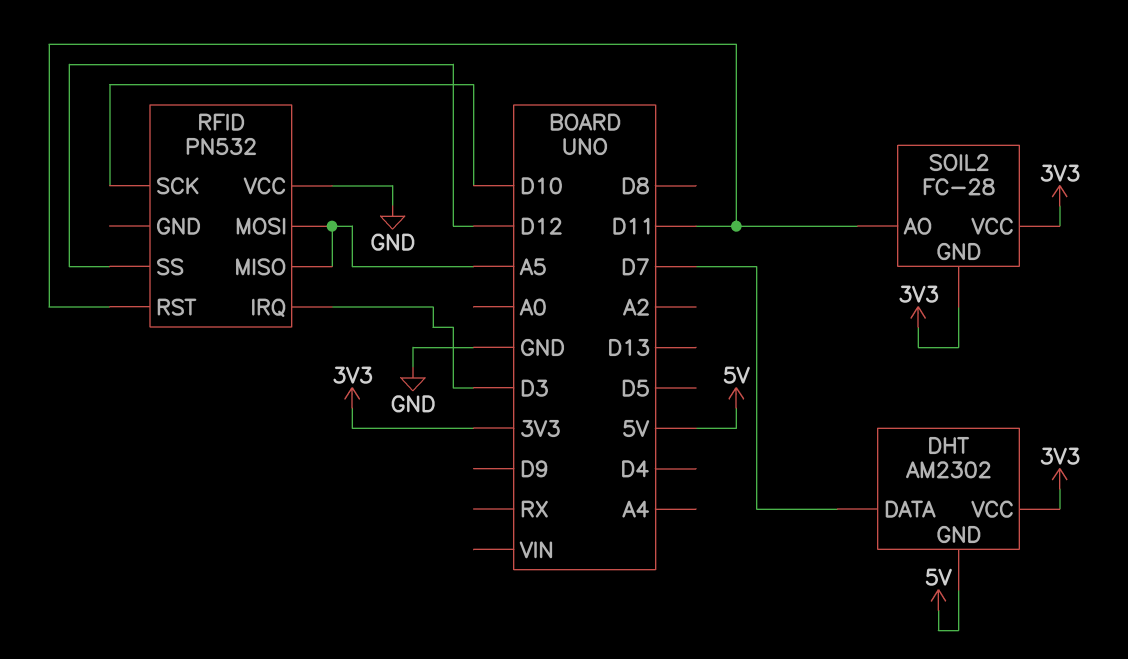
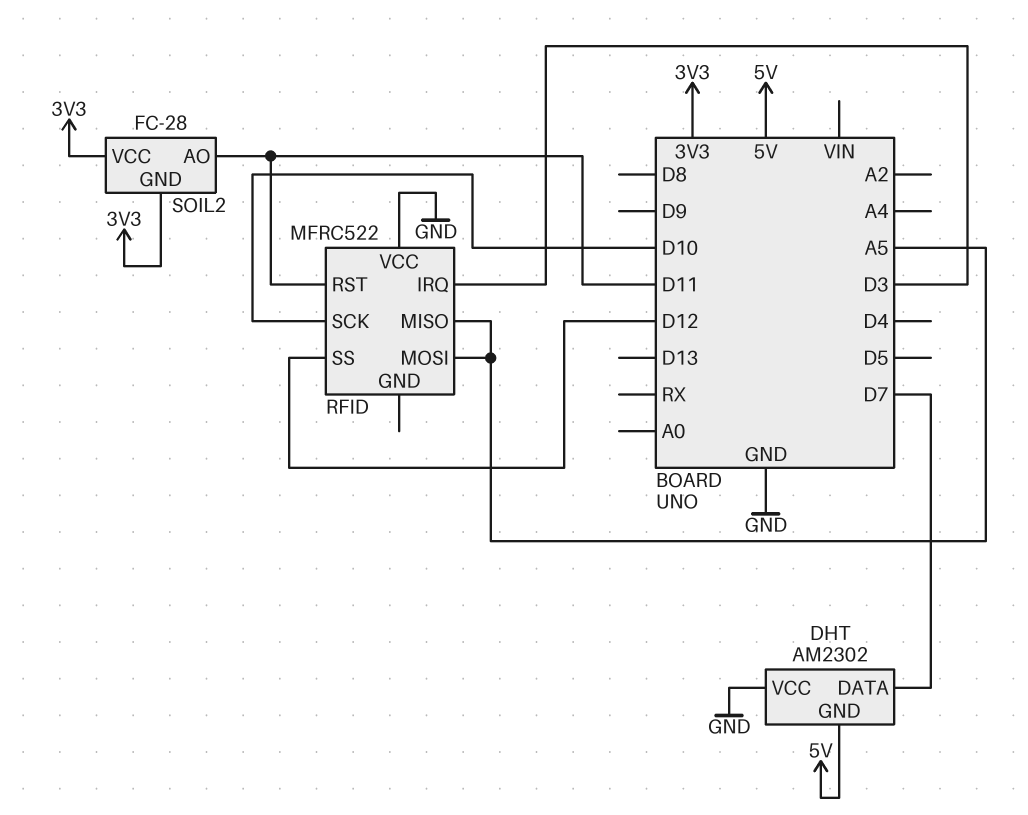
DHT pin VCC: 3V3 -> GND
RFID: PN532 -> MFRC522

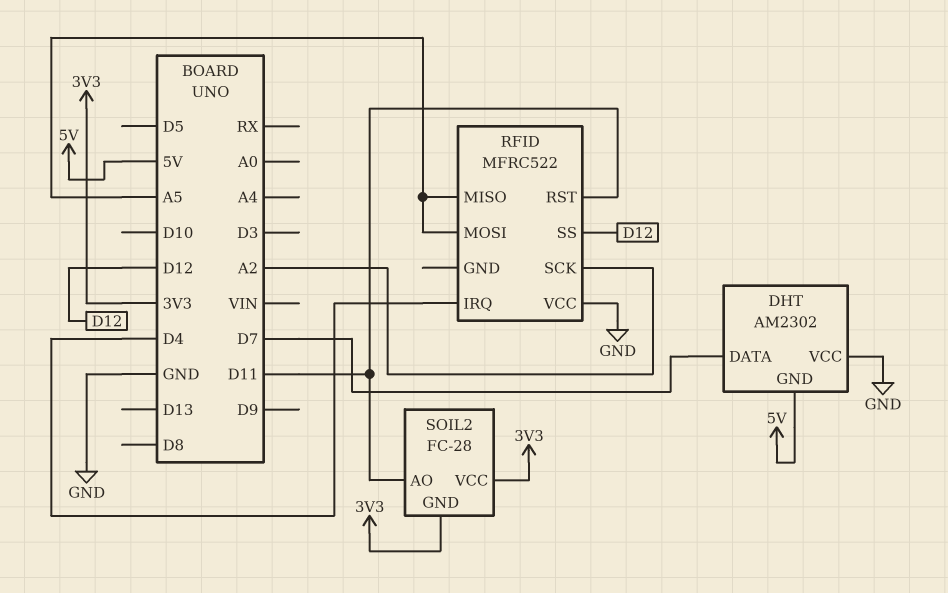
RFID pin IRQ: D3 -> D4
RFID pin SCK: D10 -> A2

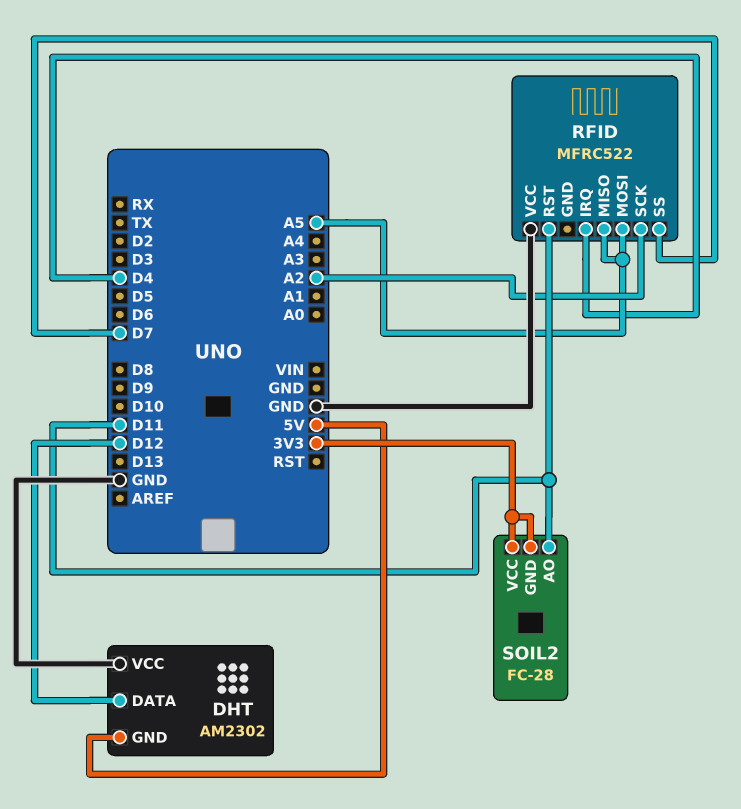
DHT pin DATA: D7 -> D12
RFID pin SS: D12 -> D7

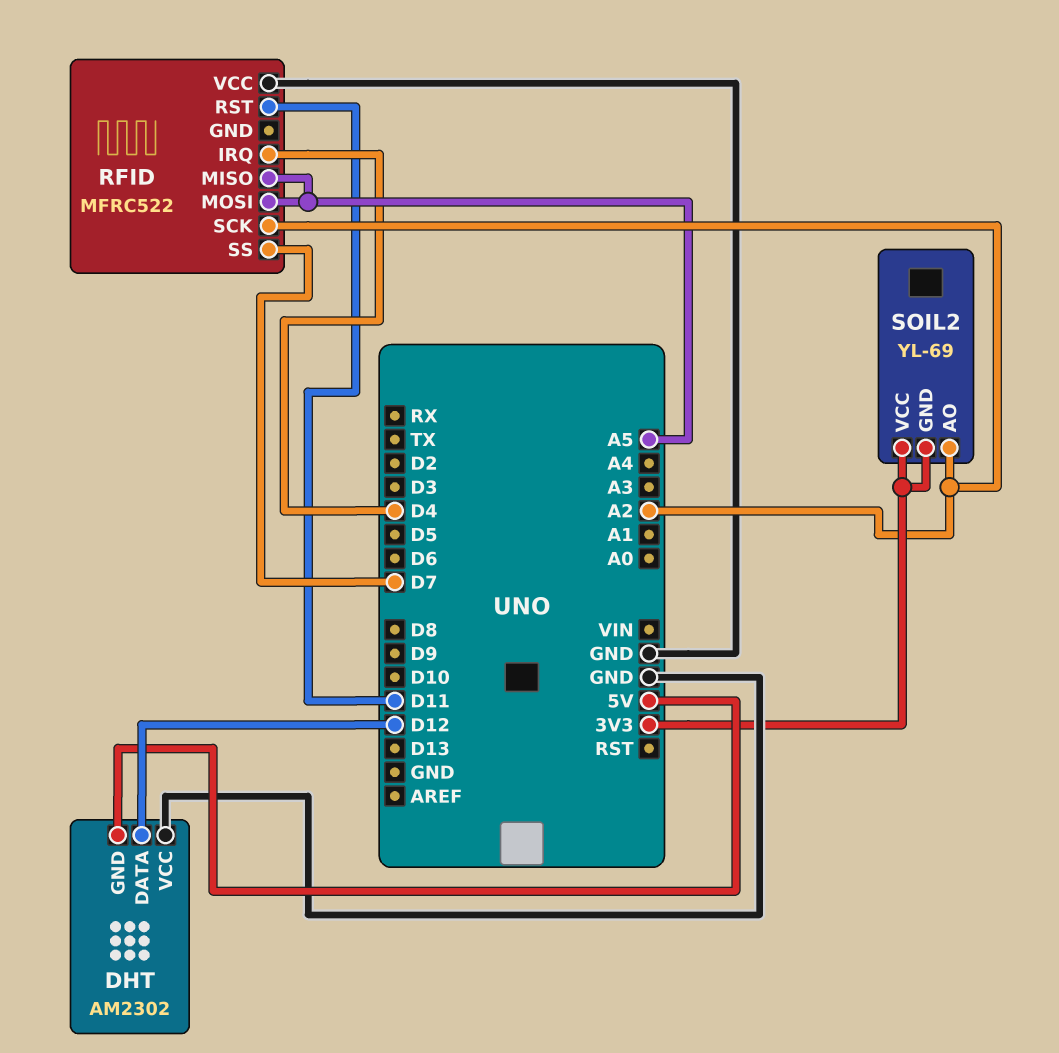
SOIL2: FC-28 -> YL-69
SOIL2 pin AO: D11 -> A2

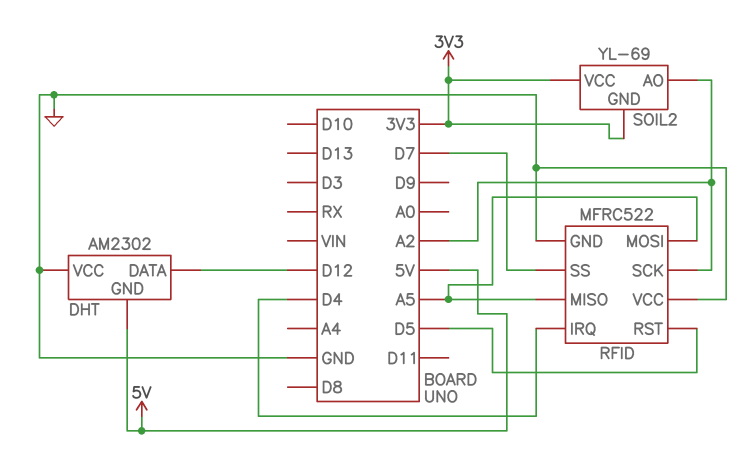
RFID pin GND: none -> GND
RFID pin RST: D11 -> D5

